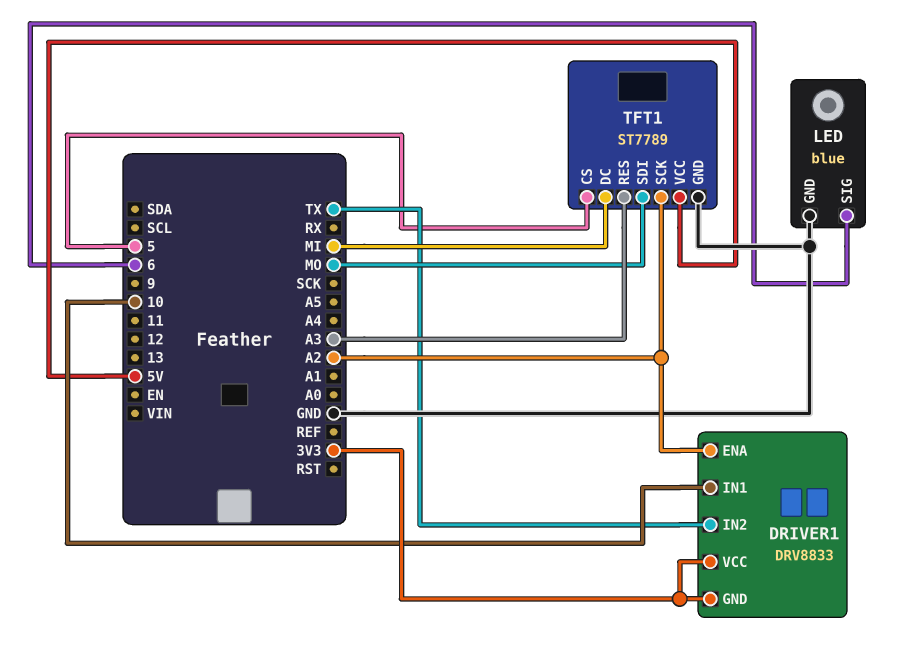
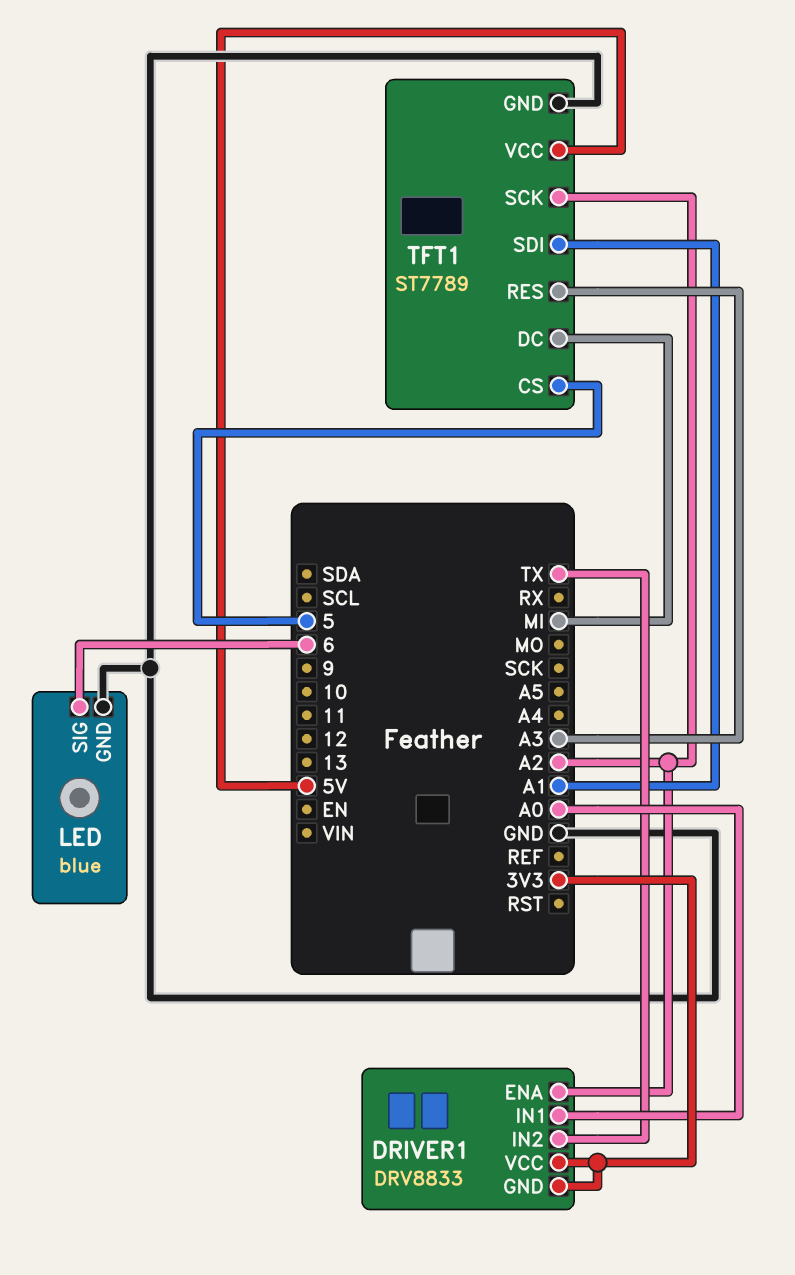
DRIVER1 pin IN1: 10 -> A0
TFT1 pin SDI: MO -> A1

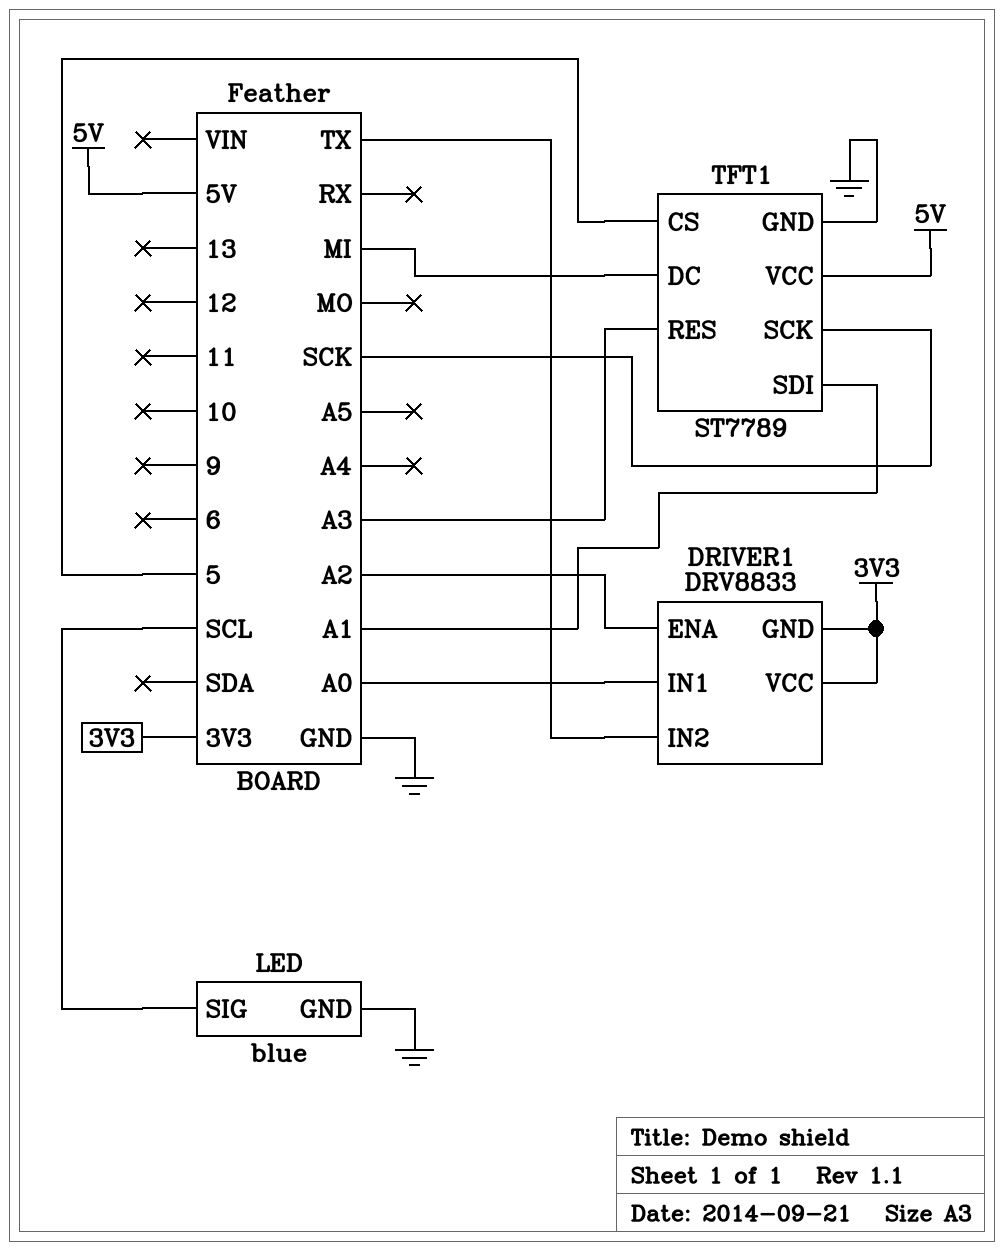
LED pin SIG: 6 -> SCL
TFT1 pin SCK: A2 -> SCK

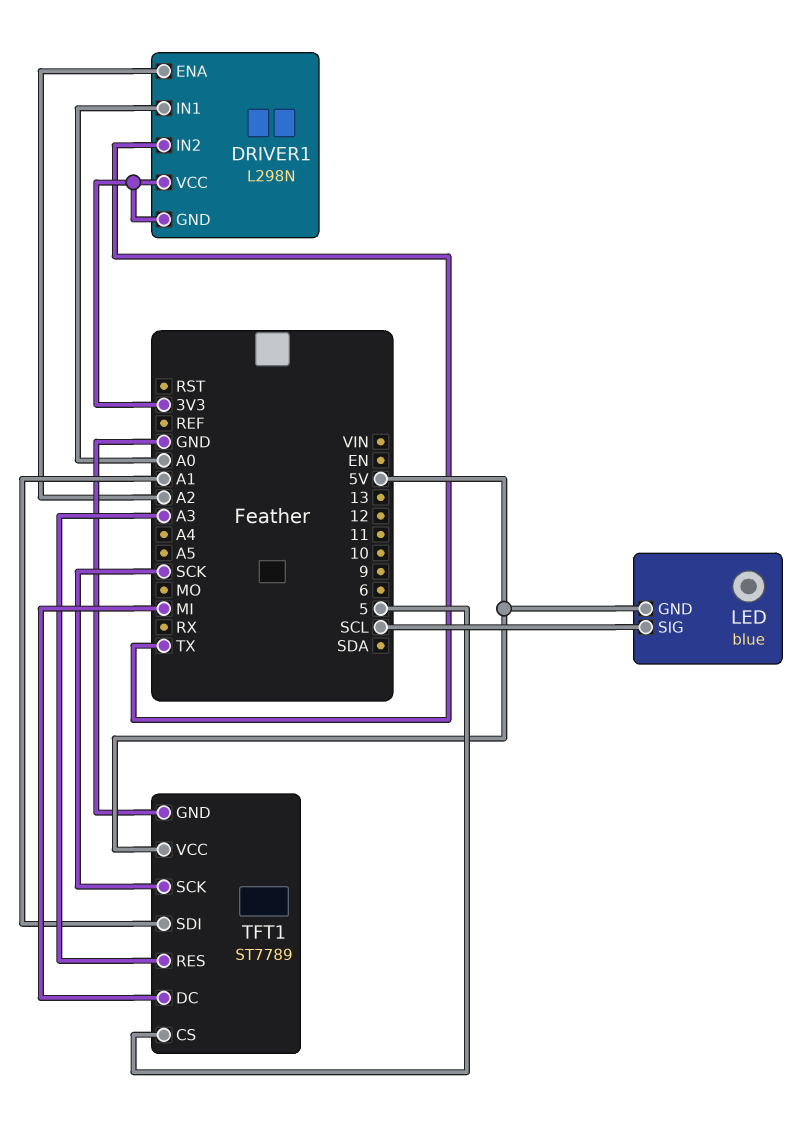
DRIVER1: DRV8833 -> L298N
LED pin GND: GND -> 5V

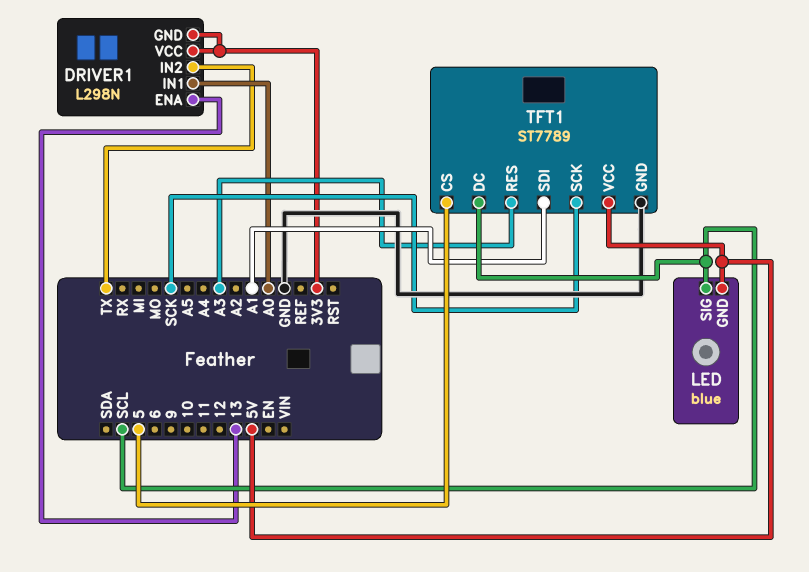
DRIVER1 pin ENA: A2 -> 13
TFT1 pin DC: MI -> SCL

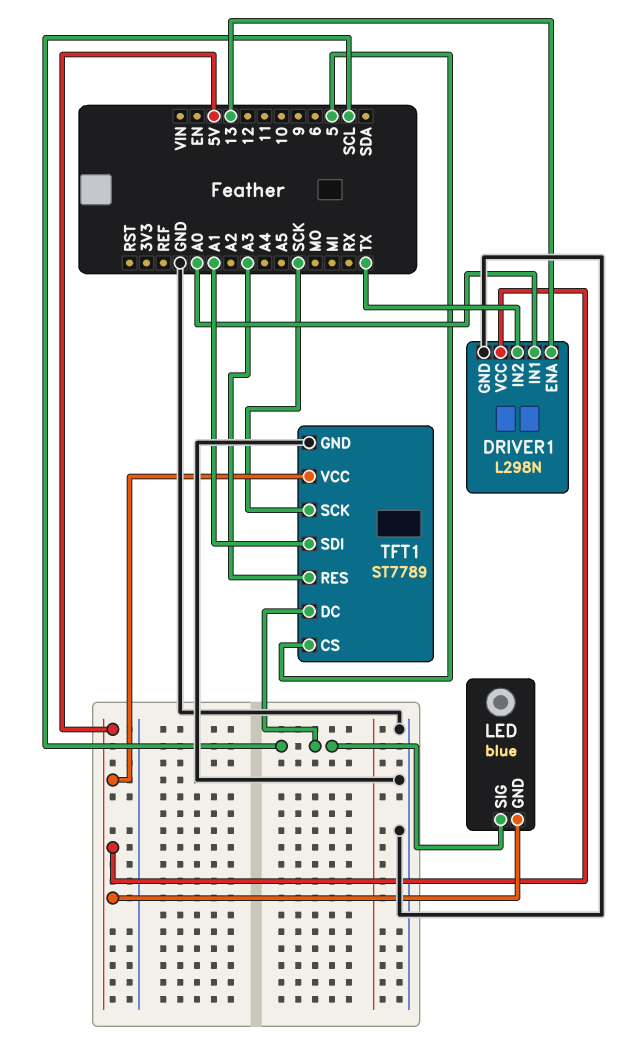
DRIVER1 pin GND: 3V3 -> GND
DRIVER1 pin VCC: 3V3 -> 5V

